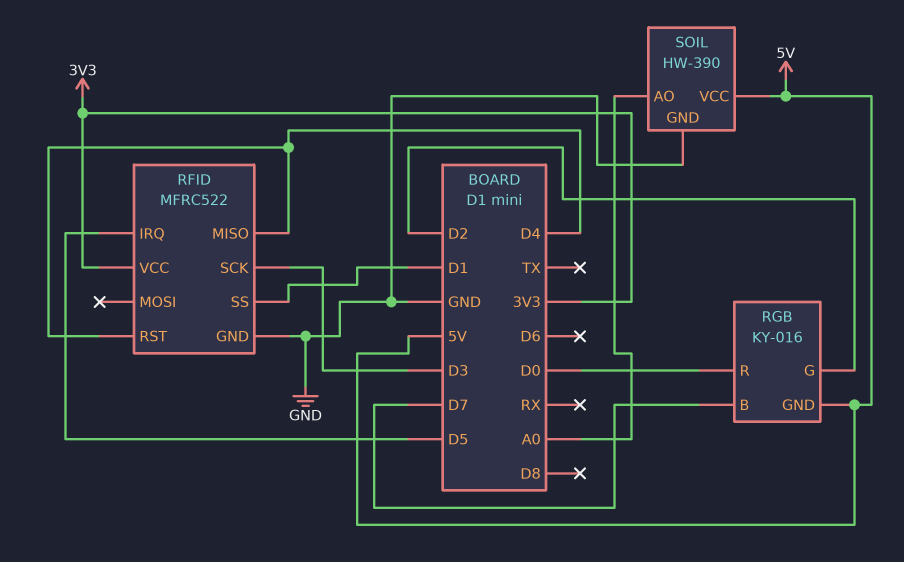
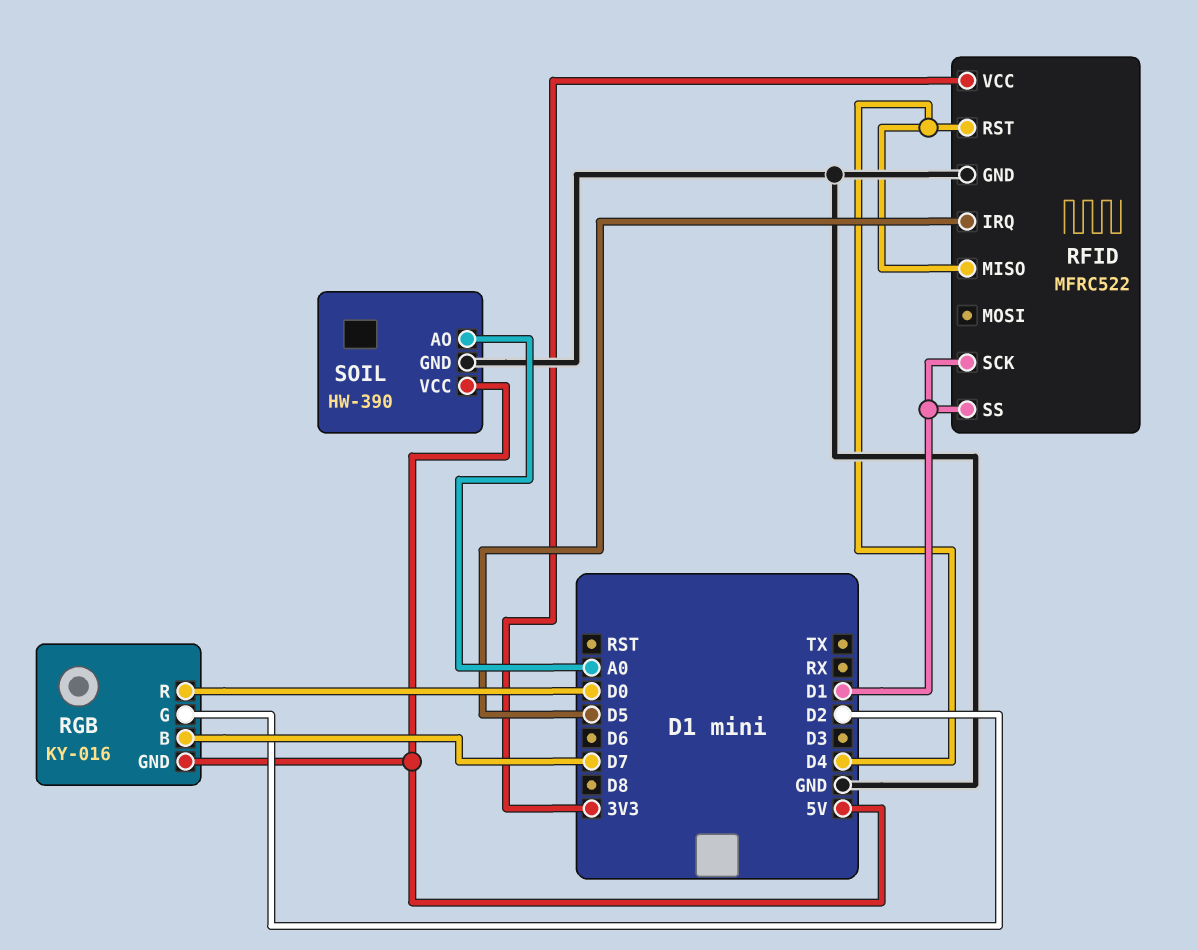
RFID pin SCK: D3 -> D1

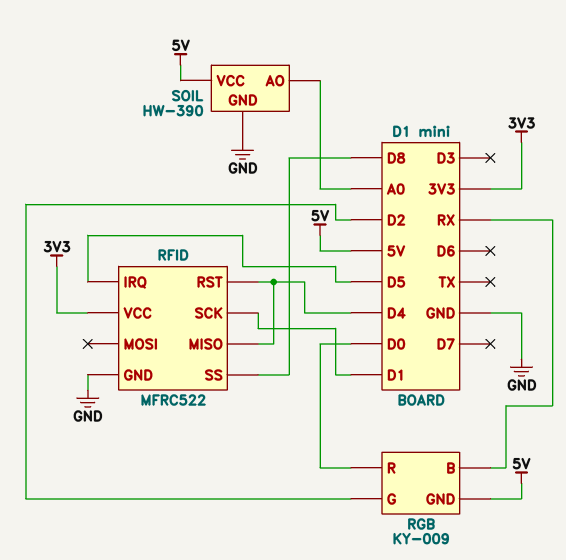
RFID pin SS: D1 -> D8
RGB: KY-016 -> KY-009
RGB pin B: D7 -> RX

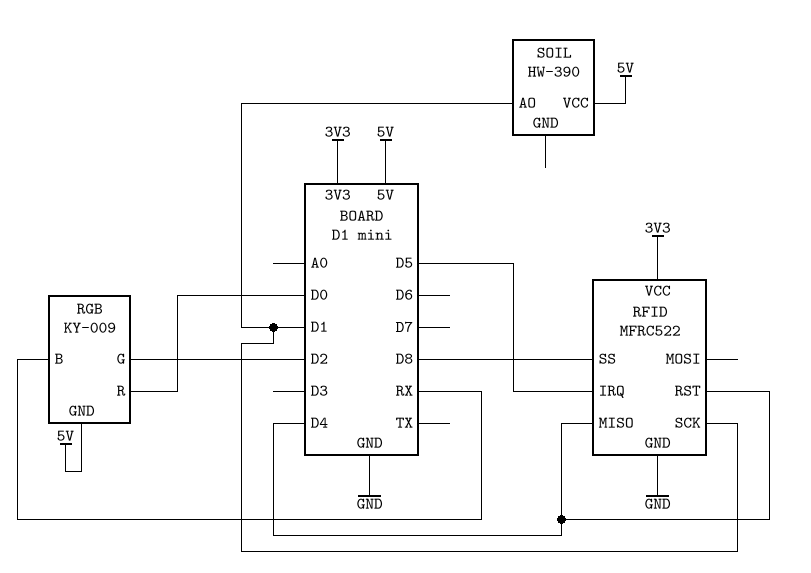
SOIL pin AO: A0 -> D1
SOIL pin GND: GND -> none

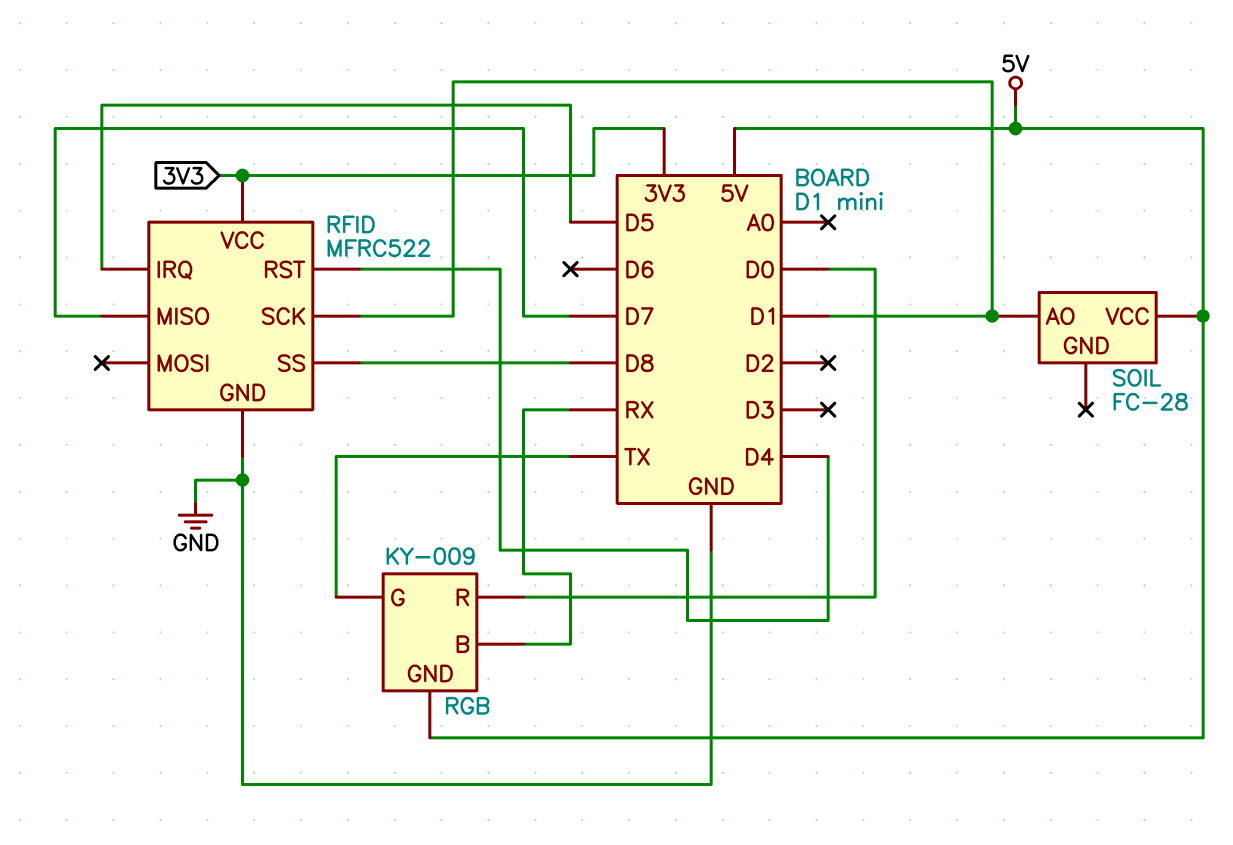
RFID pin MISO: D4 -> D7
RGB pin G: D2 -> TX
SOIL: HW-390 -> FC-28

